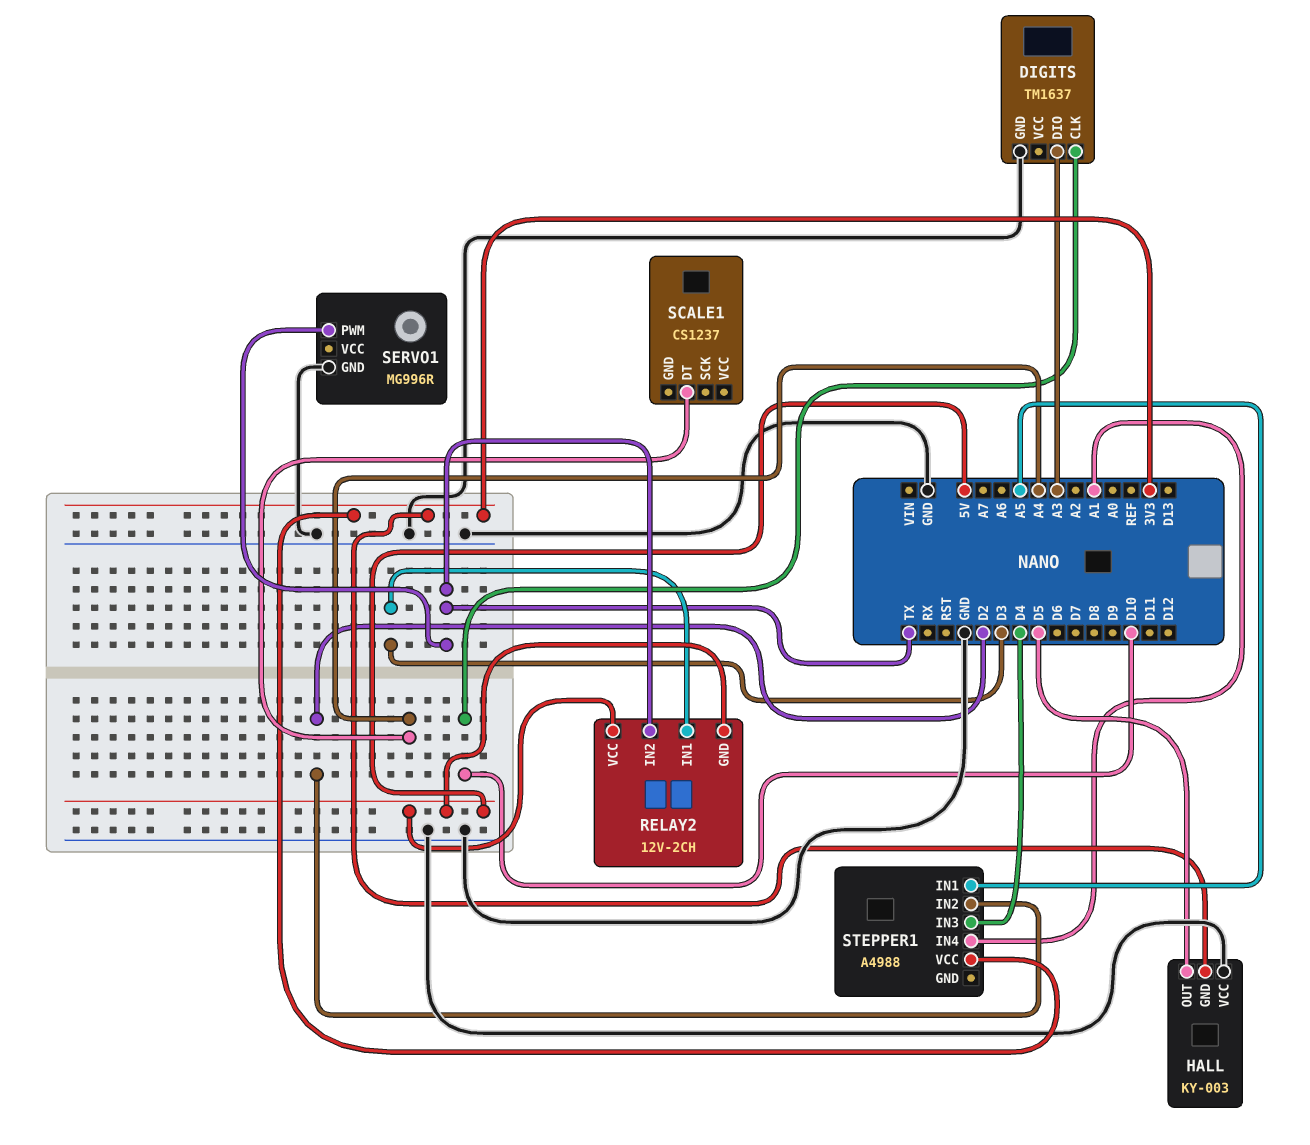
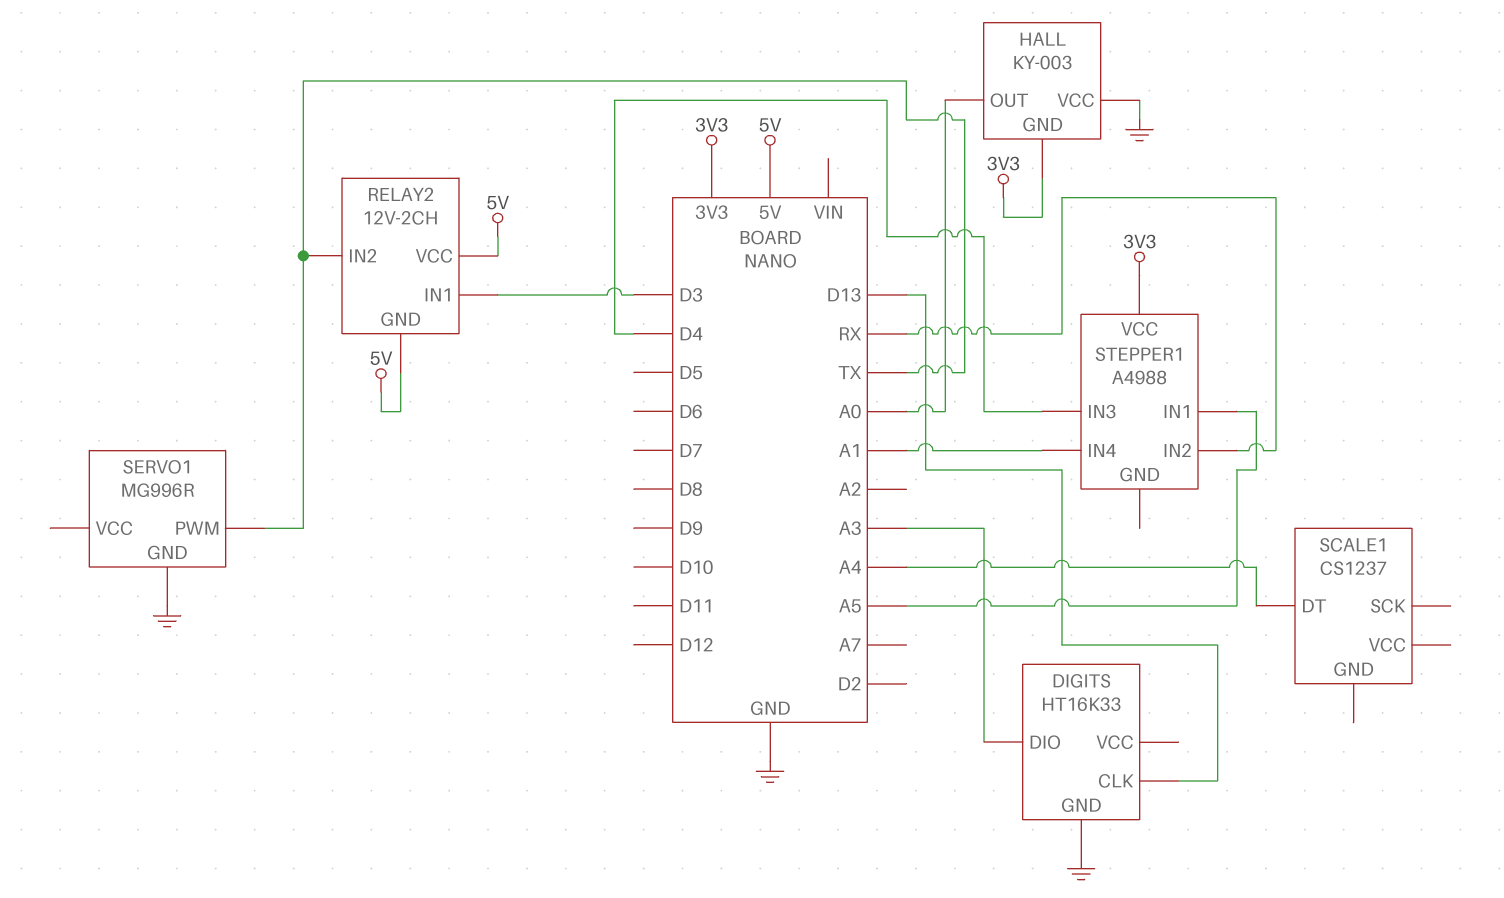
DIGITS: TM1637 -> HT16K33
DIGITS pin CLK: D10 -> D13
HALL pin OUT: D5 -> A0
STEPPER1 pin IN2: D2 -> RX

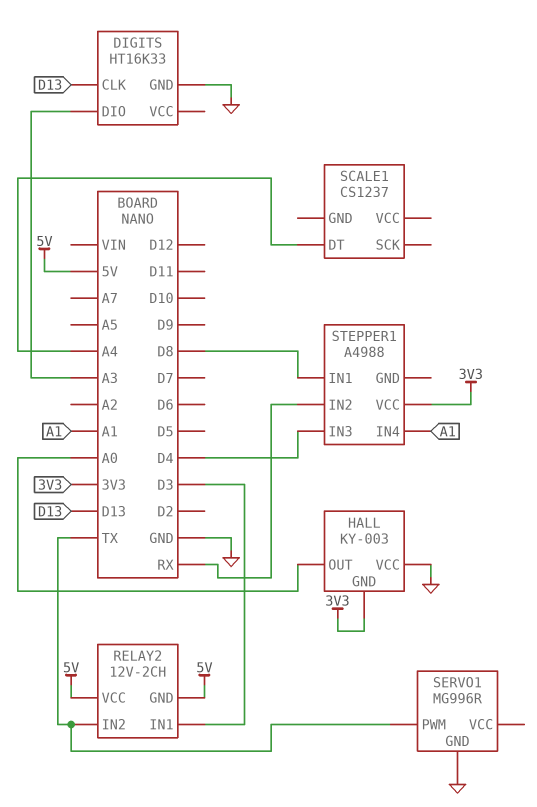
STEPPER1 pin IN1: A5 -> D8

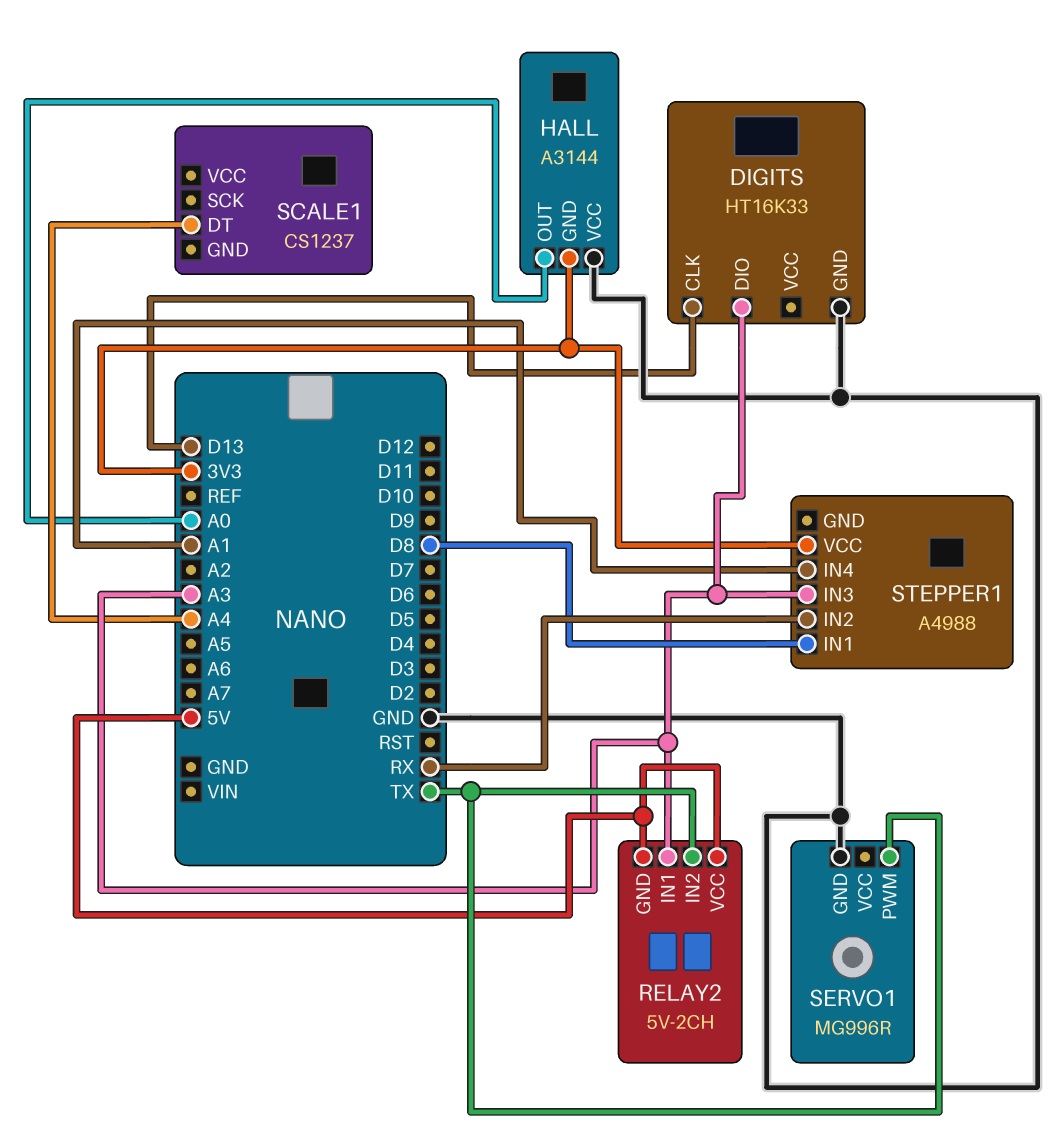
HALL: KY-003 -> A3144
RELAY2: 12V-2CH -> 5V-2CH
RELAY2 pin IN1: D3 -> A3
STEPPER1 pin IN3: D4 -> A3

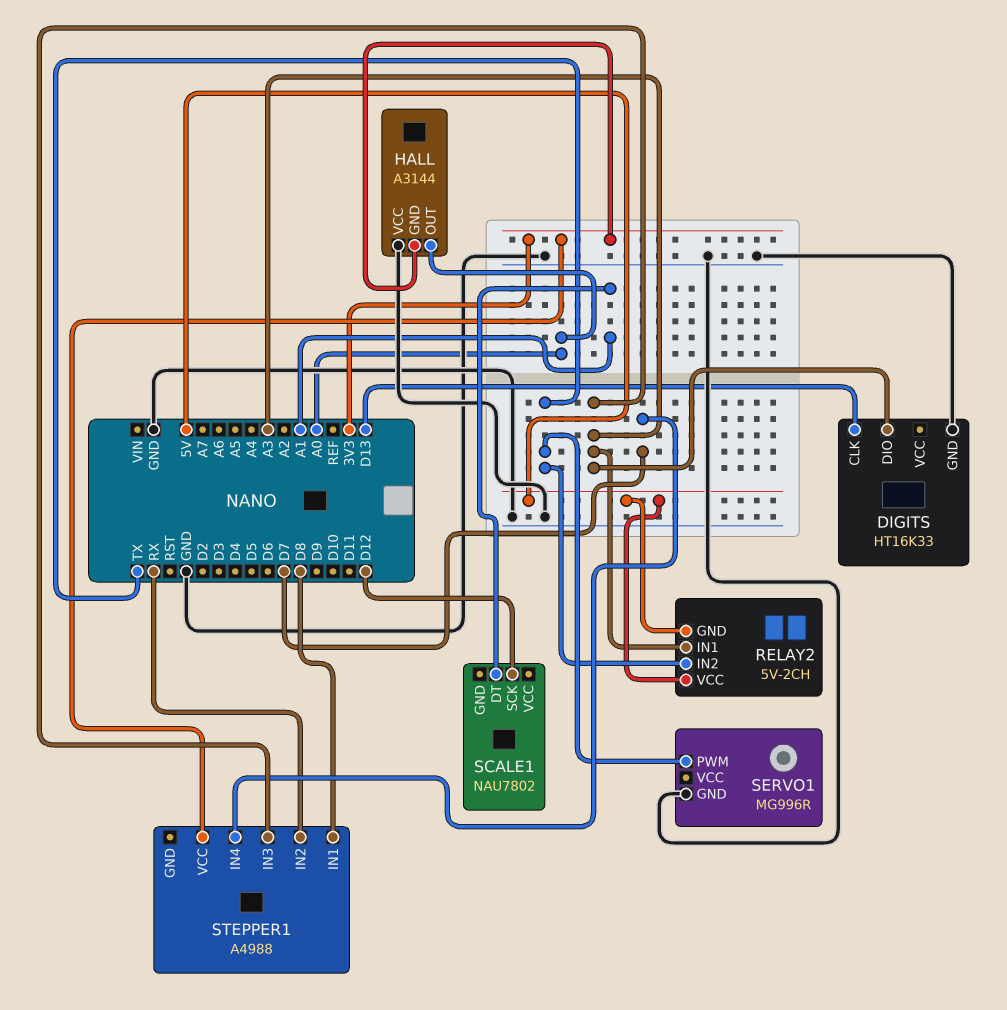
SCALE1: CS1237 -> NAU7802
SCALE1 pin DT: A4 -> A1
SCALE1 pin SCK: none -> D12
STEPPER1 pin IN4: A1 -> D7

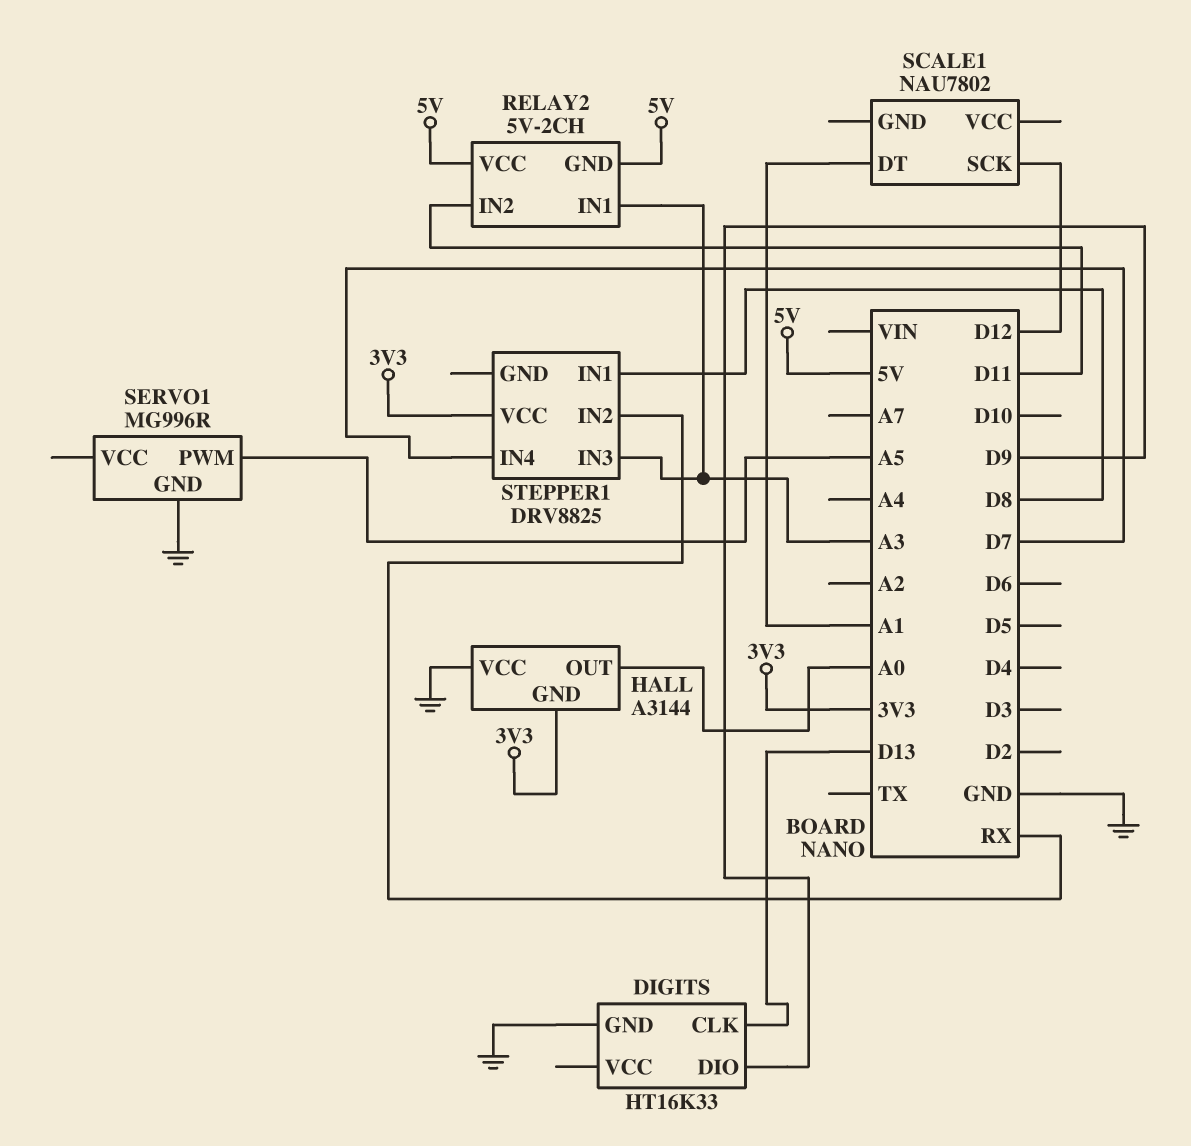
DIGITS pin DIO: A3 -> D9
RELAY2 pin IN2: TX -> D11
SERVO1 pin PWM: TX -> A5
STEPPER1: A4988 -> DRV8825

